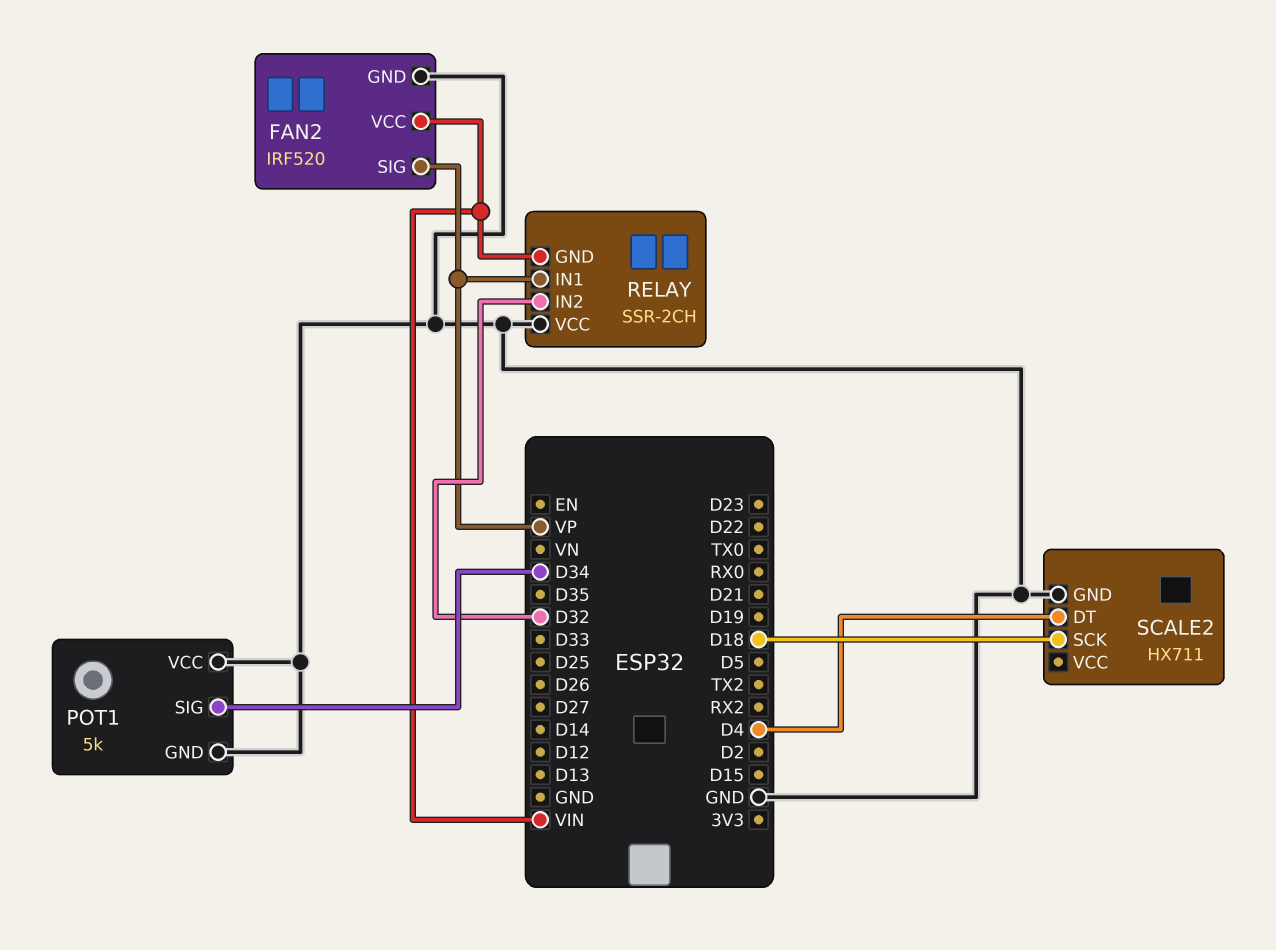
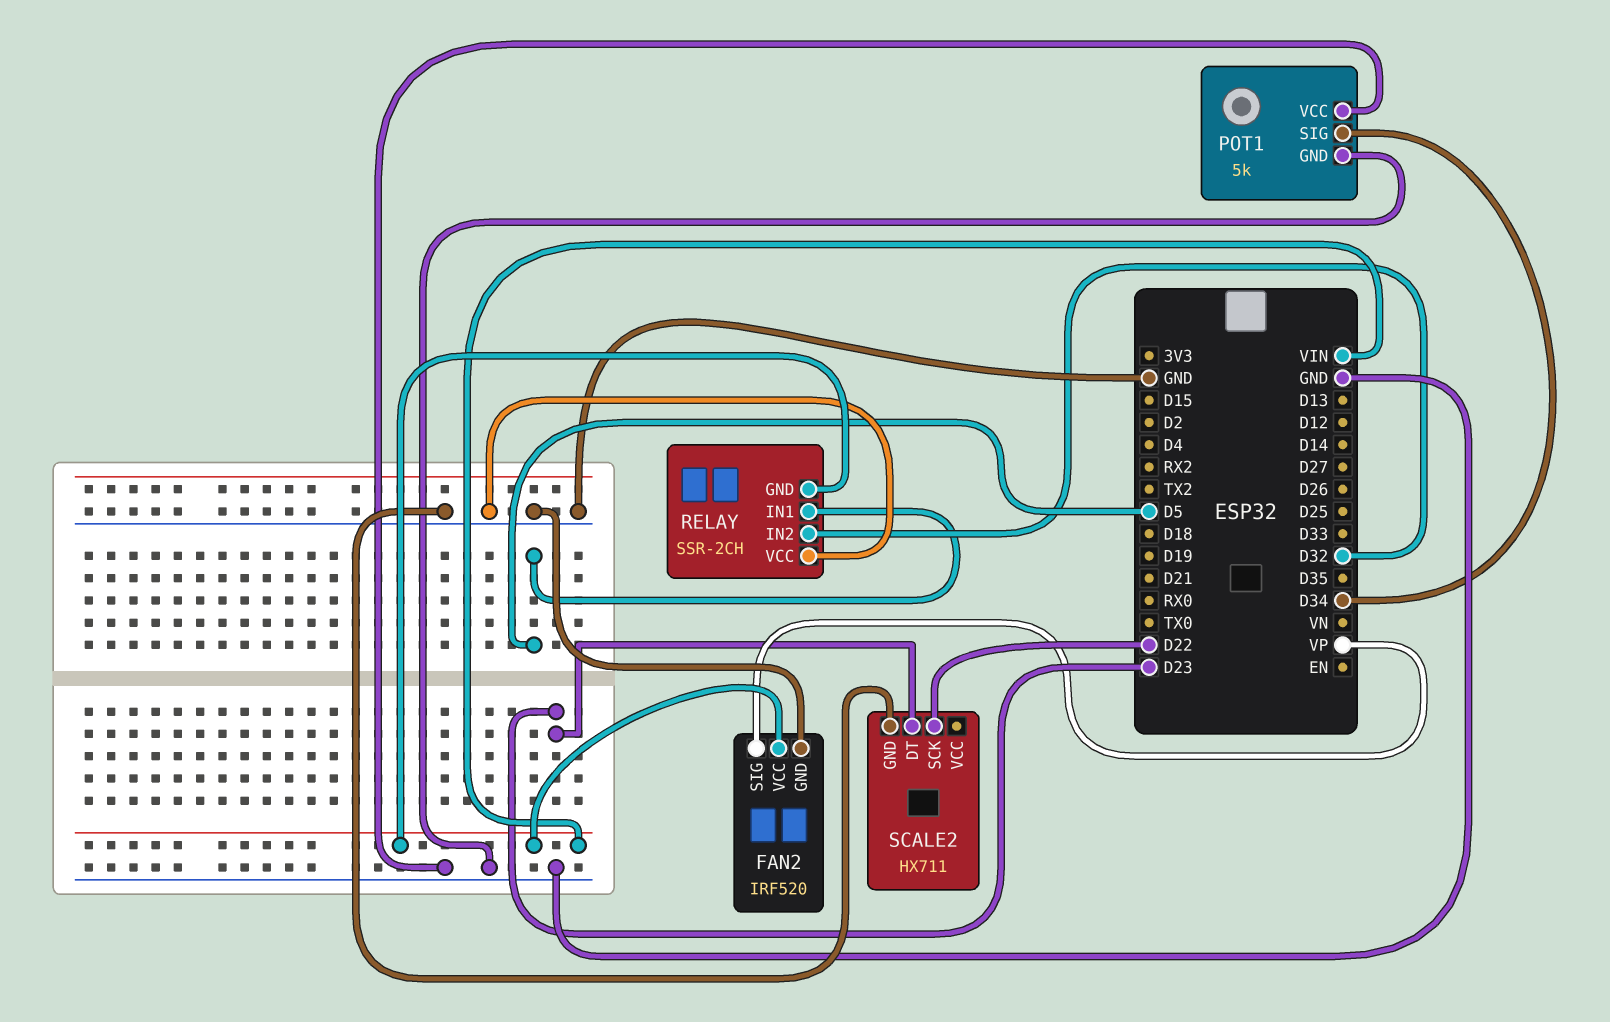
RELAY pin IN1: VP -> D5
SCALE2 pin DT: D4 -> D23
SCALE2 pin SCK: D18 -> D22

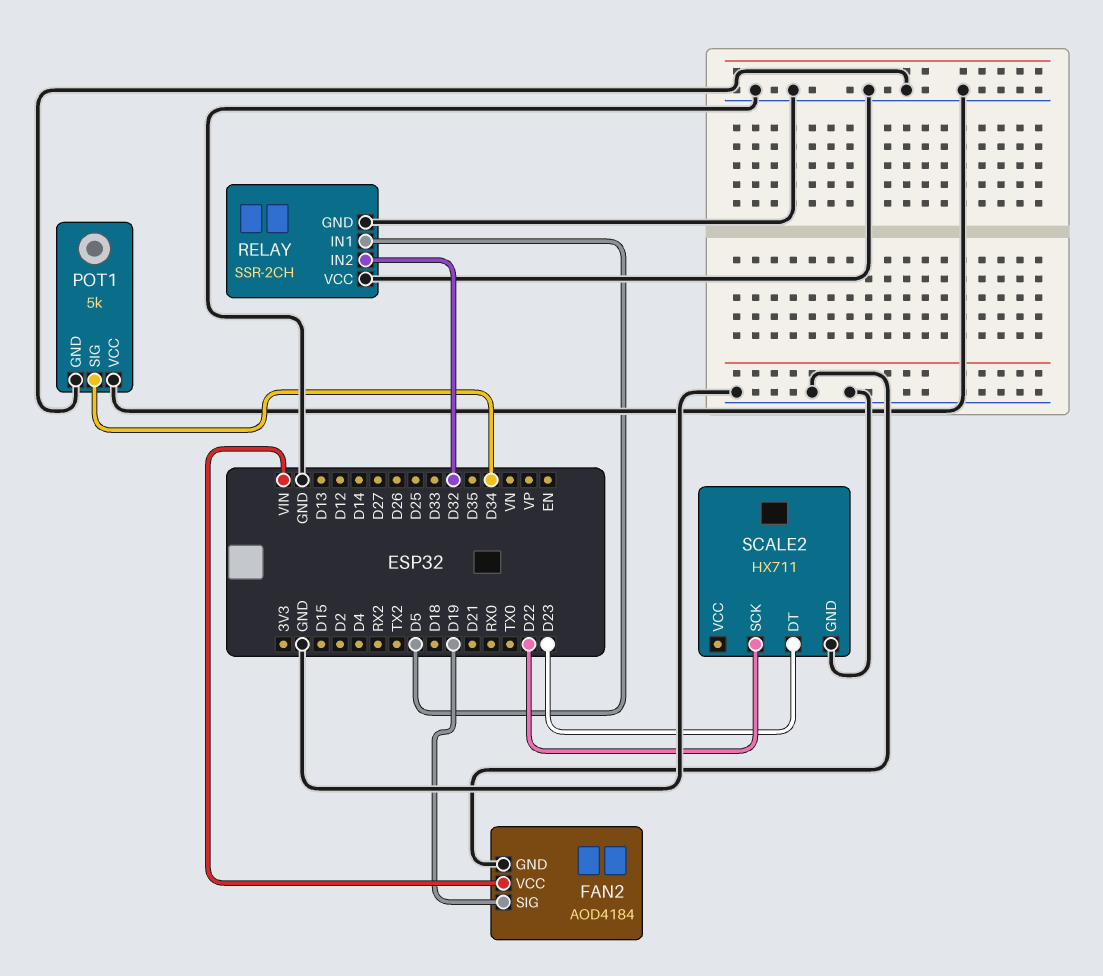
FAN2: IRF520 -> AOD4184
FAN2 pin SIG: VP -> D19
RELAY pin GND: VIN -> GND

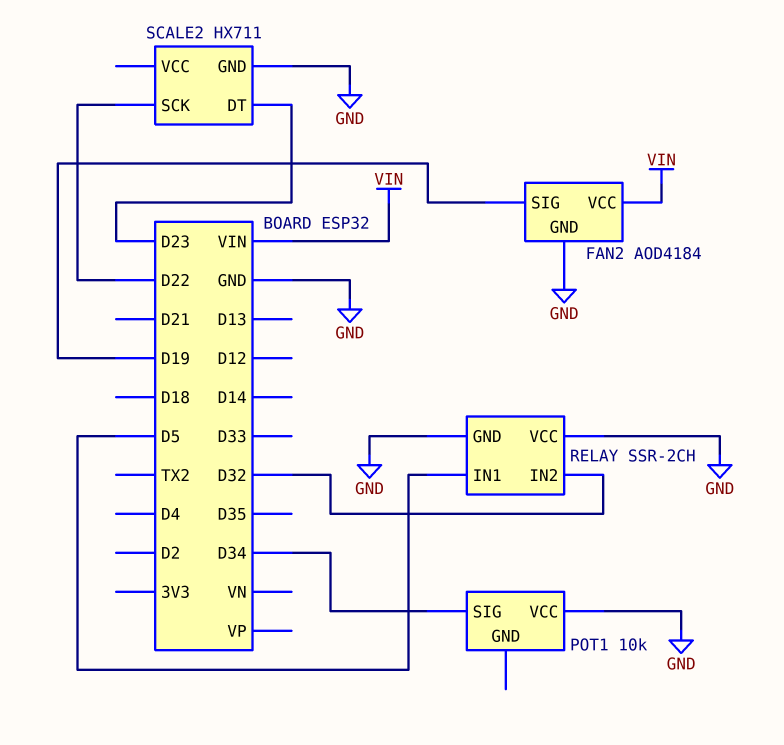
POT1: 5k -> 10k
POT1 pin GND: GND -> none

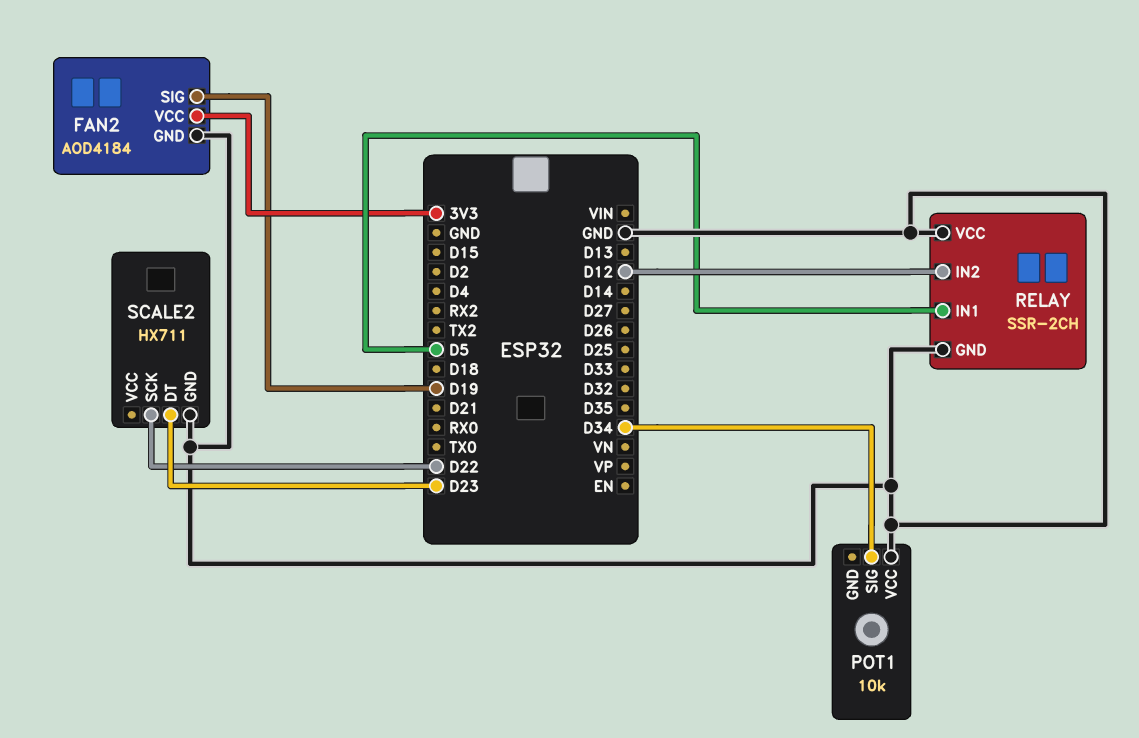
FAN2 pin VCC: VIN -> 3V3
RELAY pin IN2: D32 -> D12

